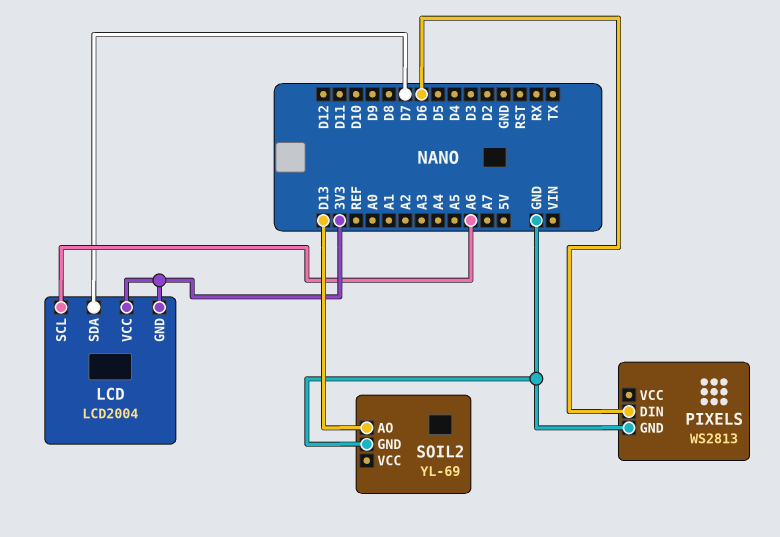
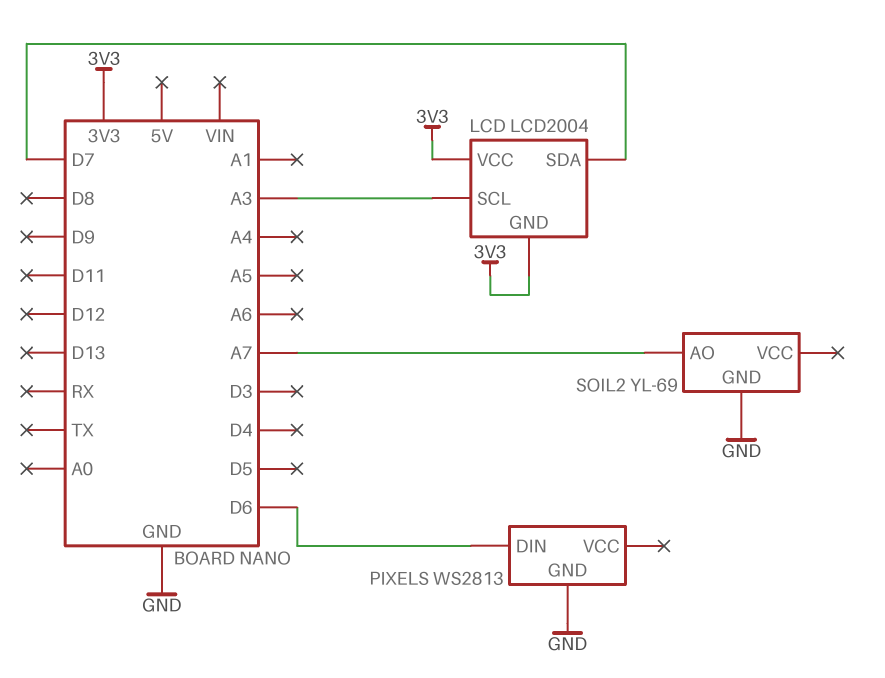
LCD pin SCL: A6 -> A3
SOIL2 pin AO: D13 -> A7

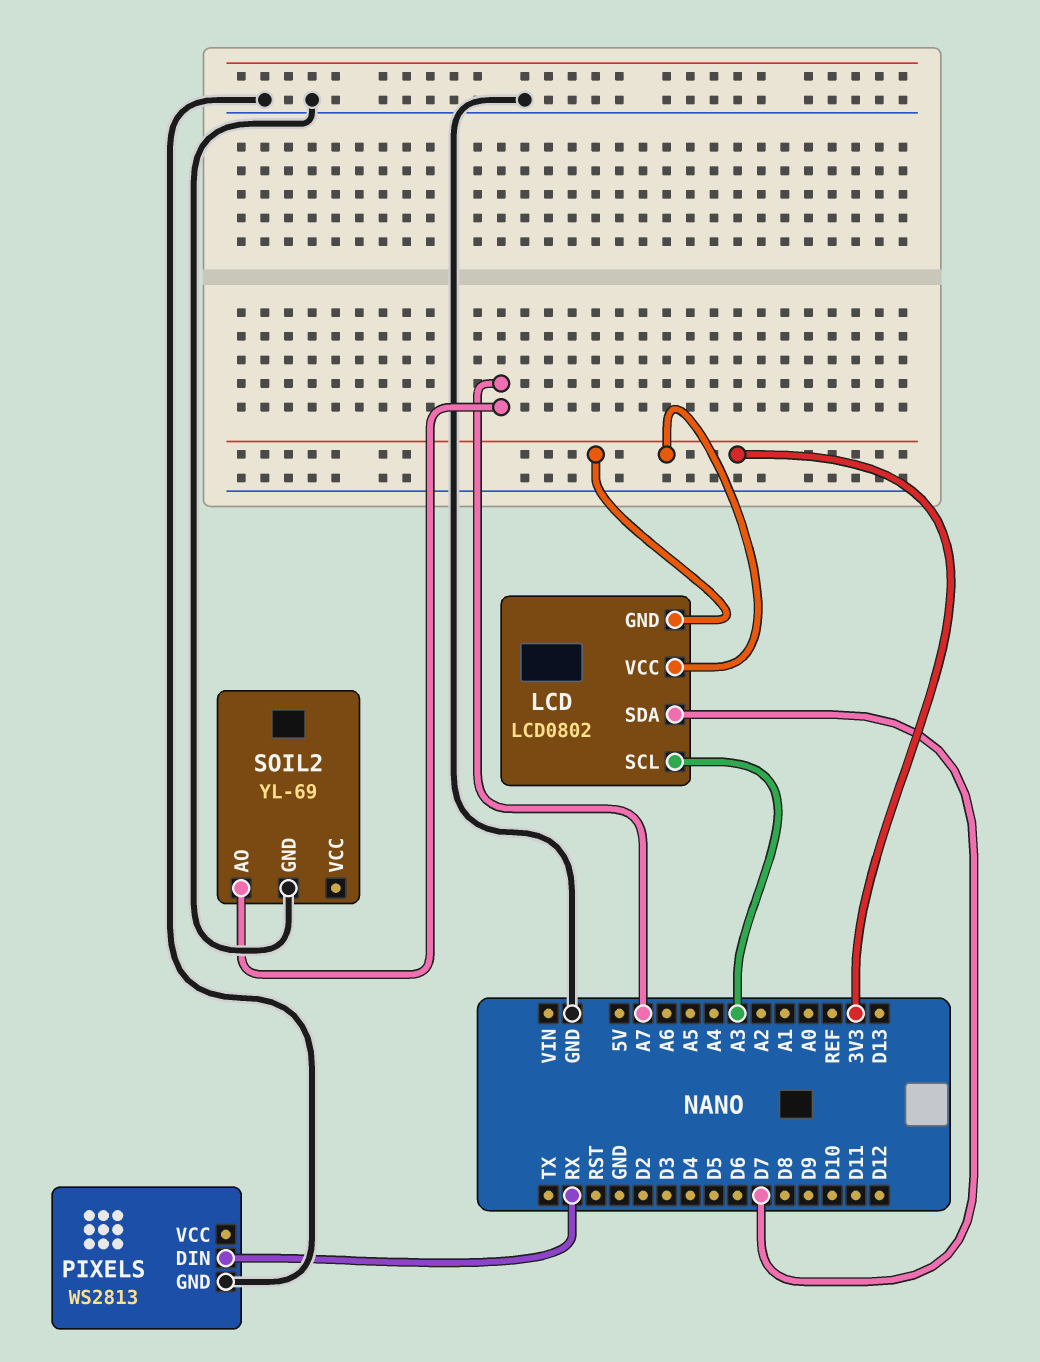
LCD: LCD2004 -> LCD0802
PIXELS pin DIN: D6 -> RX

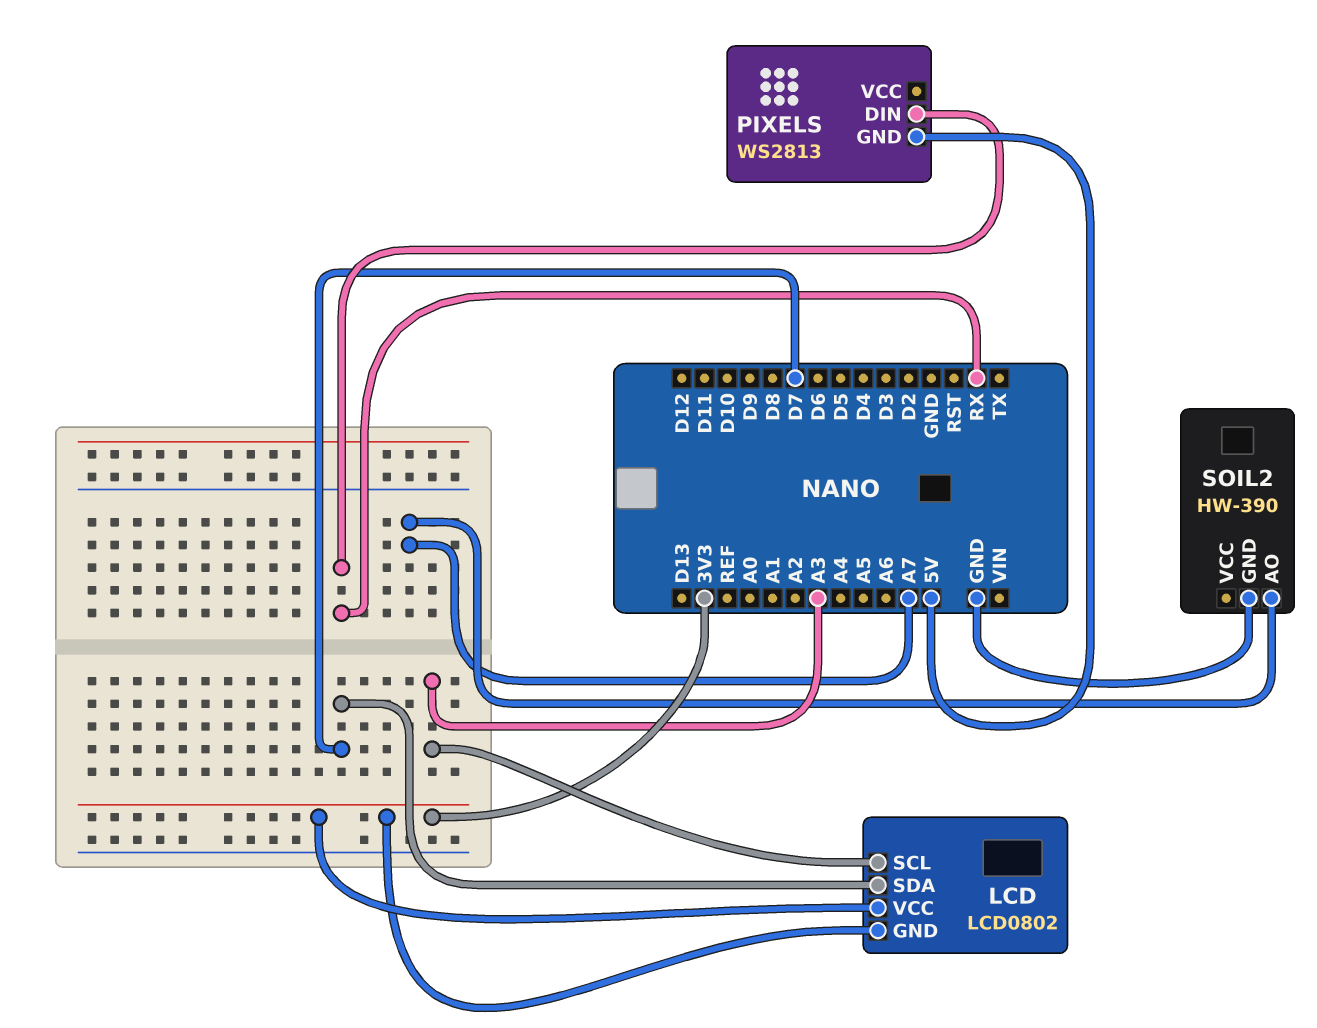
PIXELS pin GND: GND -> 5V
SOIL2: YL-69 -> HW-390

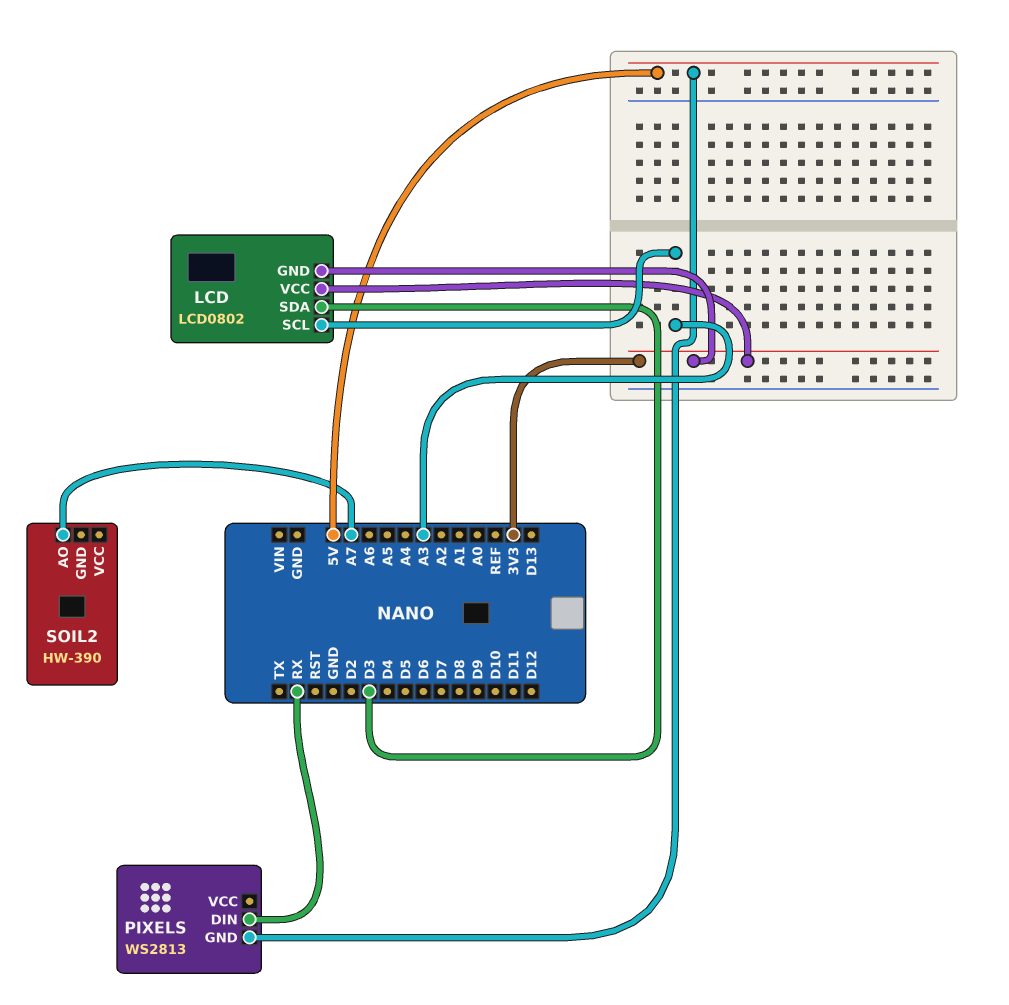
LCD pin SDA: D7 -> D3
SOIL2 pin GND: GND -> none

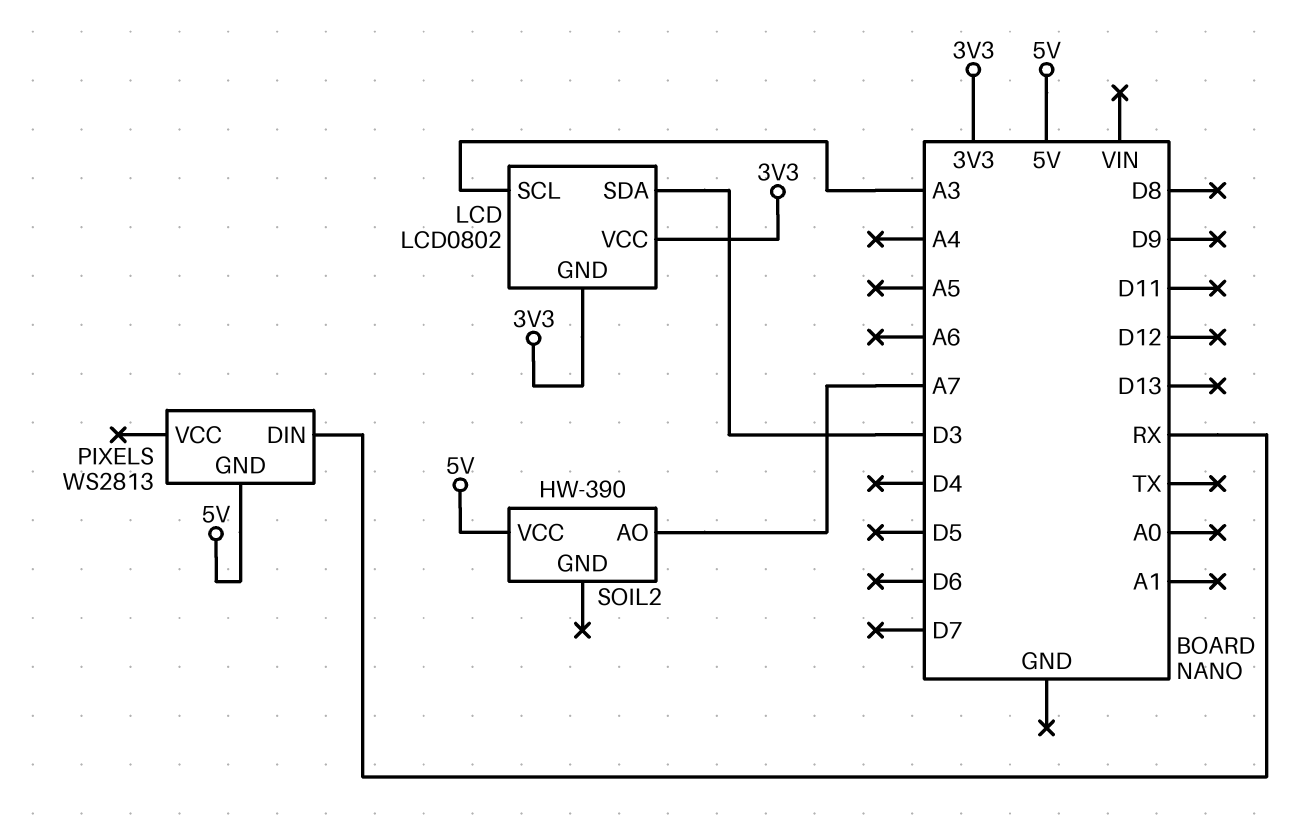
SOIL2 pin VCC: none -> 5V

